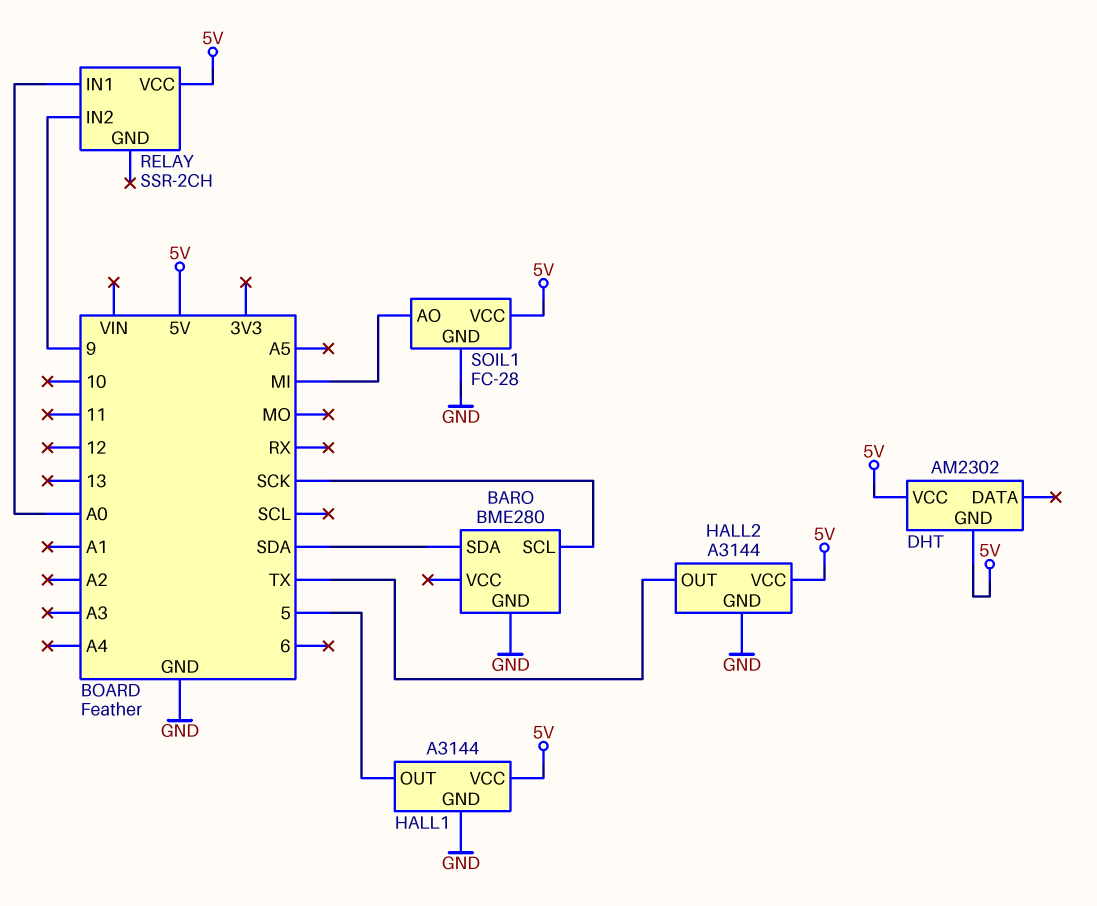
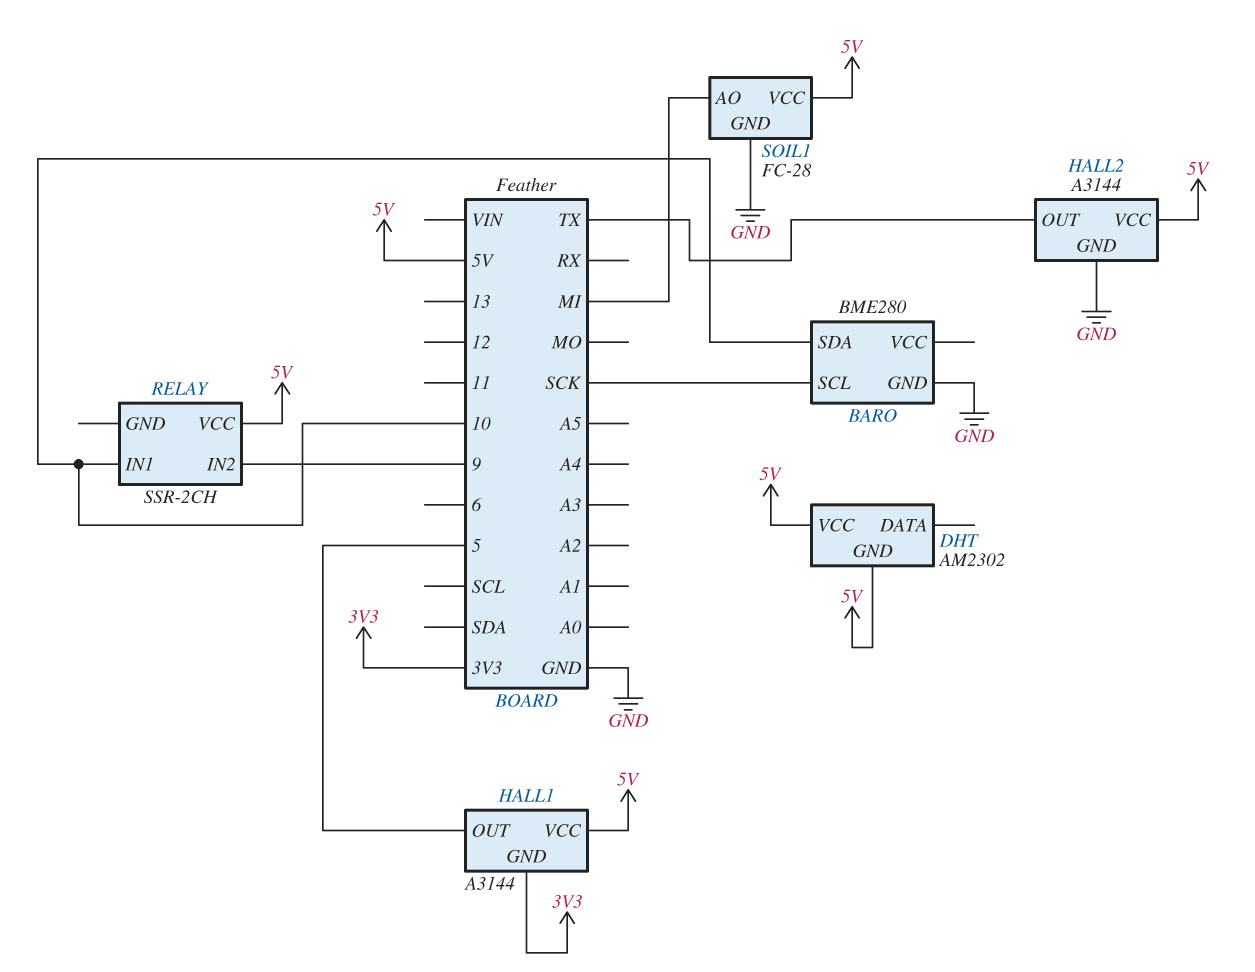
BARO pin SDA: SDA -> 10
HALL1 pin GND: GND -> 3V3
RELAY pin IN1: A0 -> 10

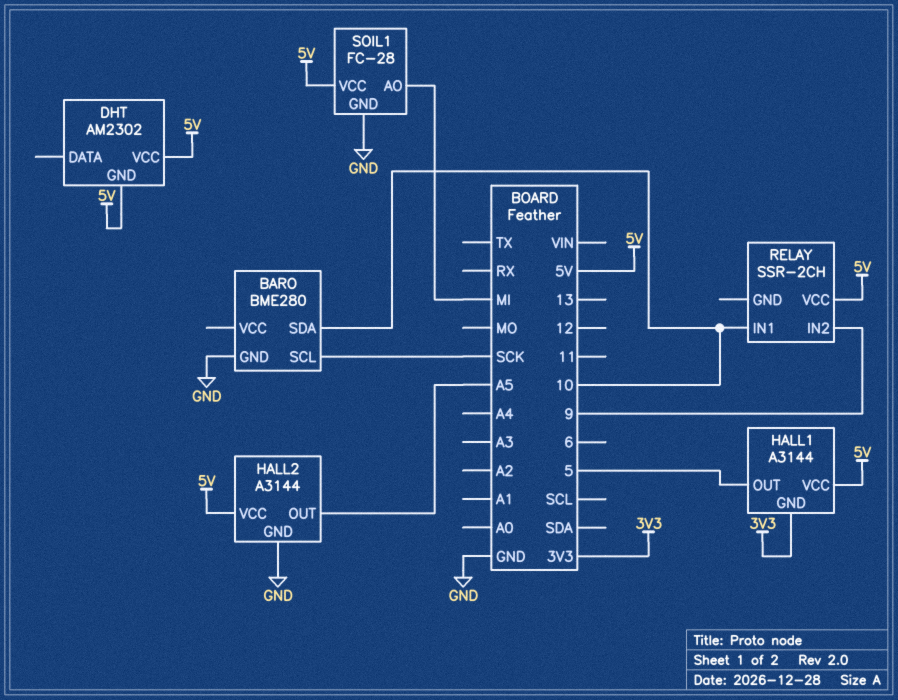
HALL2 pin OUT: TX -> A5

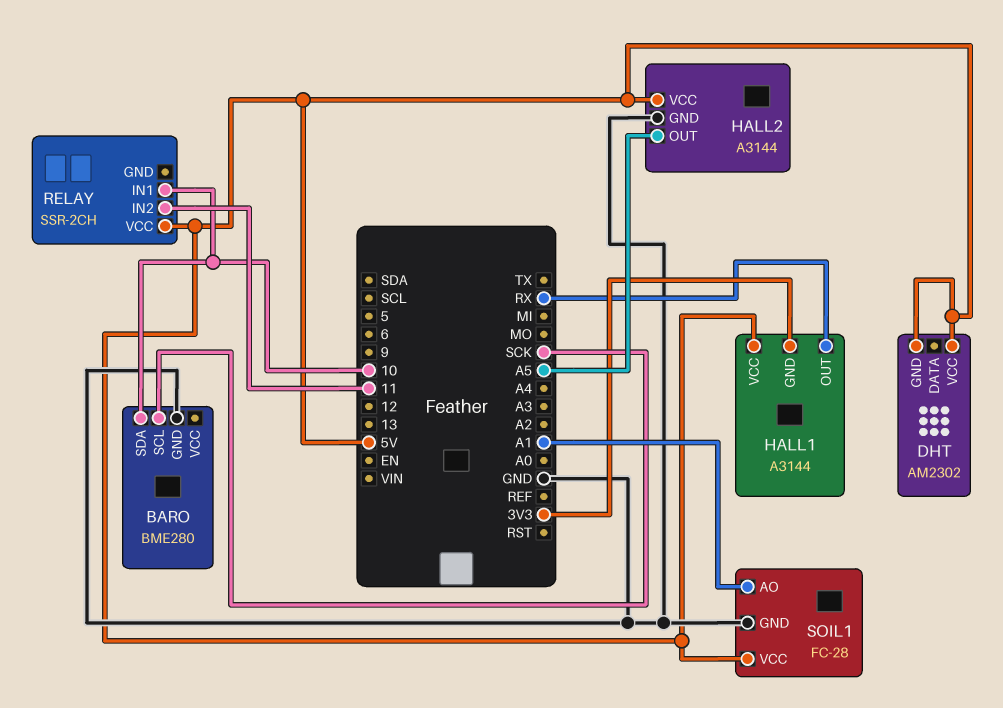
HALL1 pin OUT: 5 -> RX
RELAY pin IN2: 9 -> 11
SOIL1 pin AO: MI -> A1

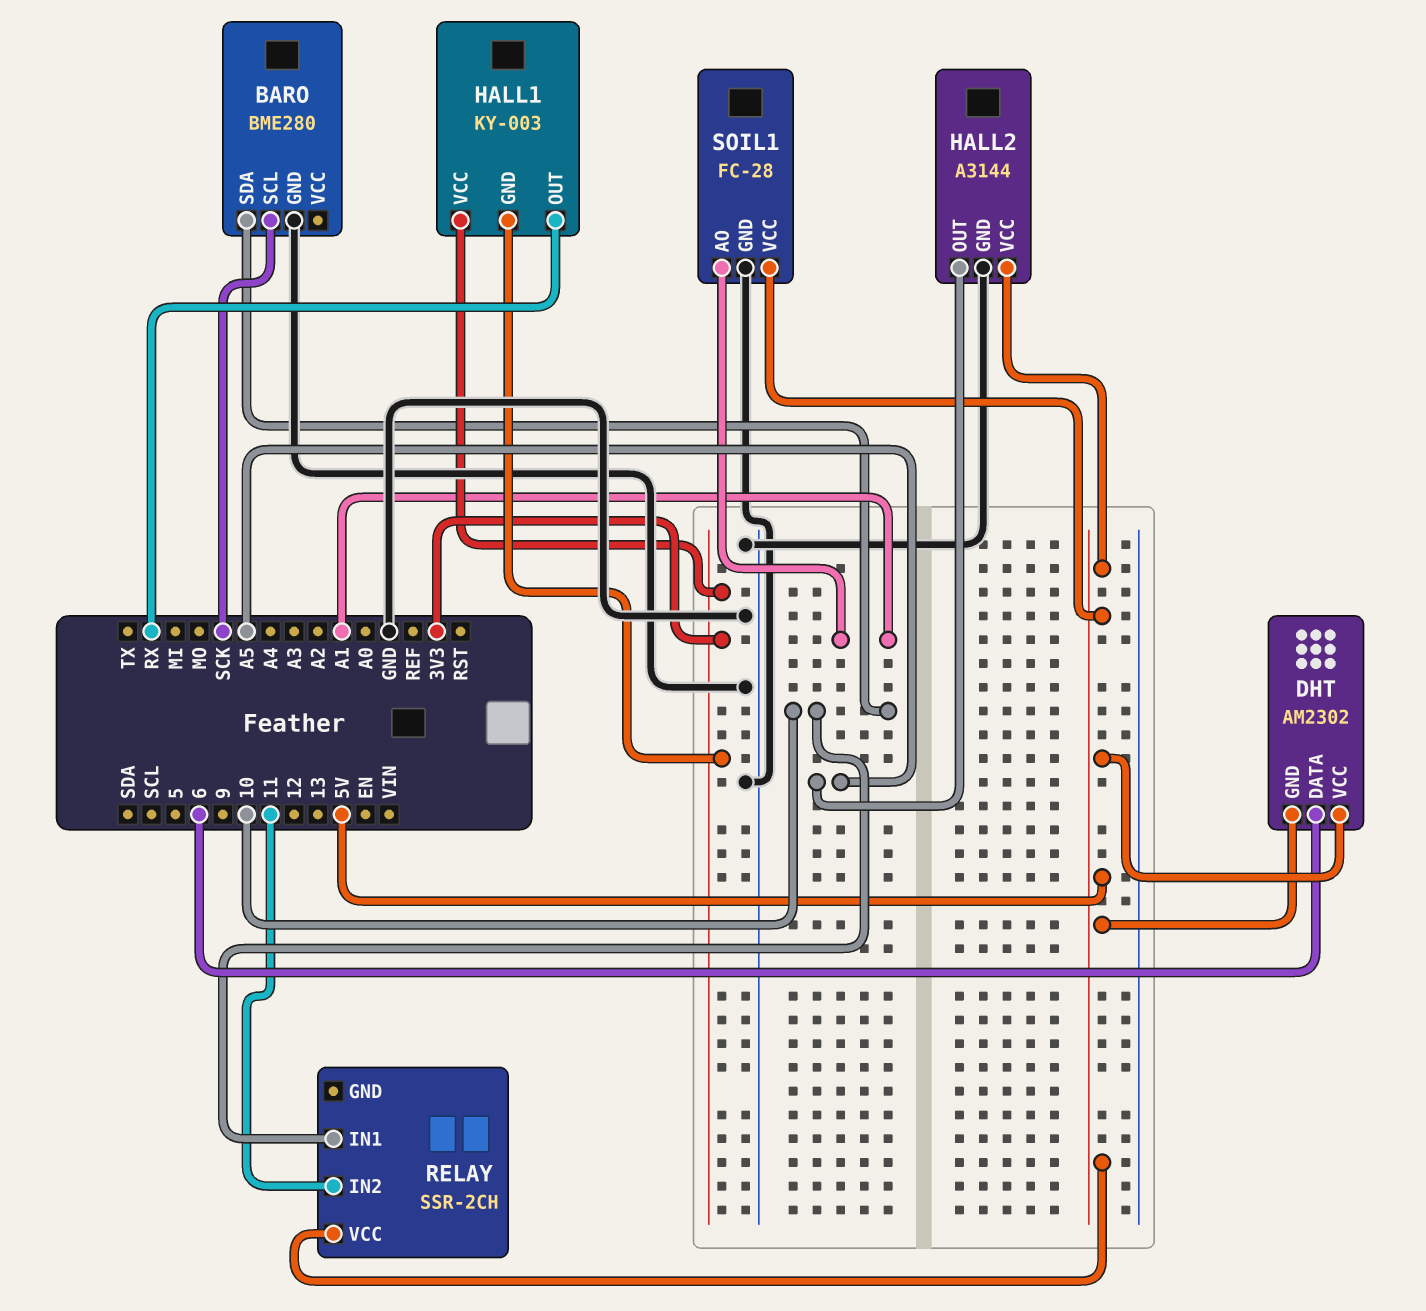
DHT pin DATA: none -> 6
HALL1: A3144 -> KY-003
HALL1 pin VCC: 5V -> 3V3

